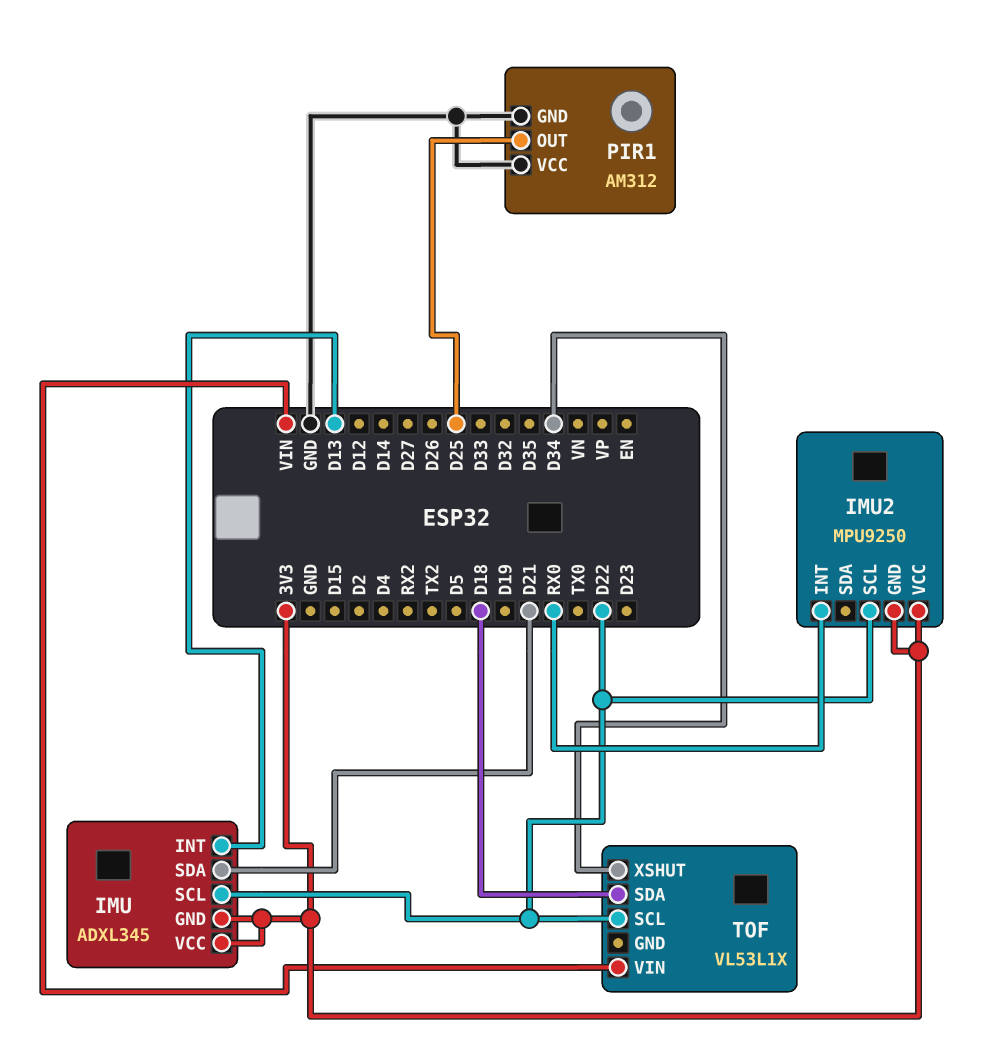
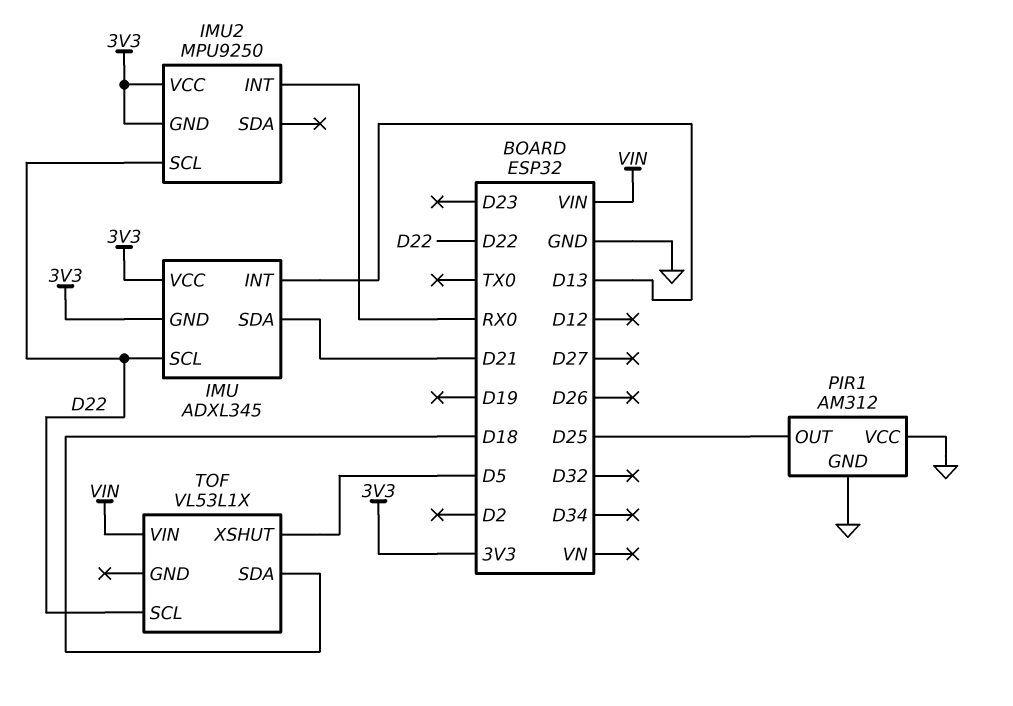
TOF pin XSHUT: D34 -> D5

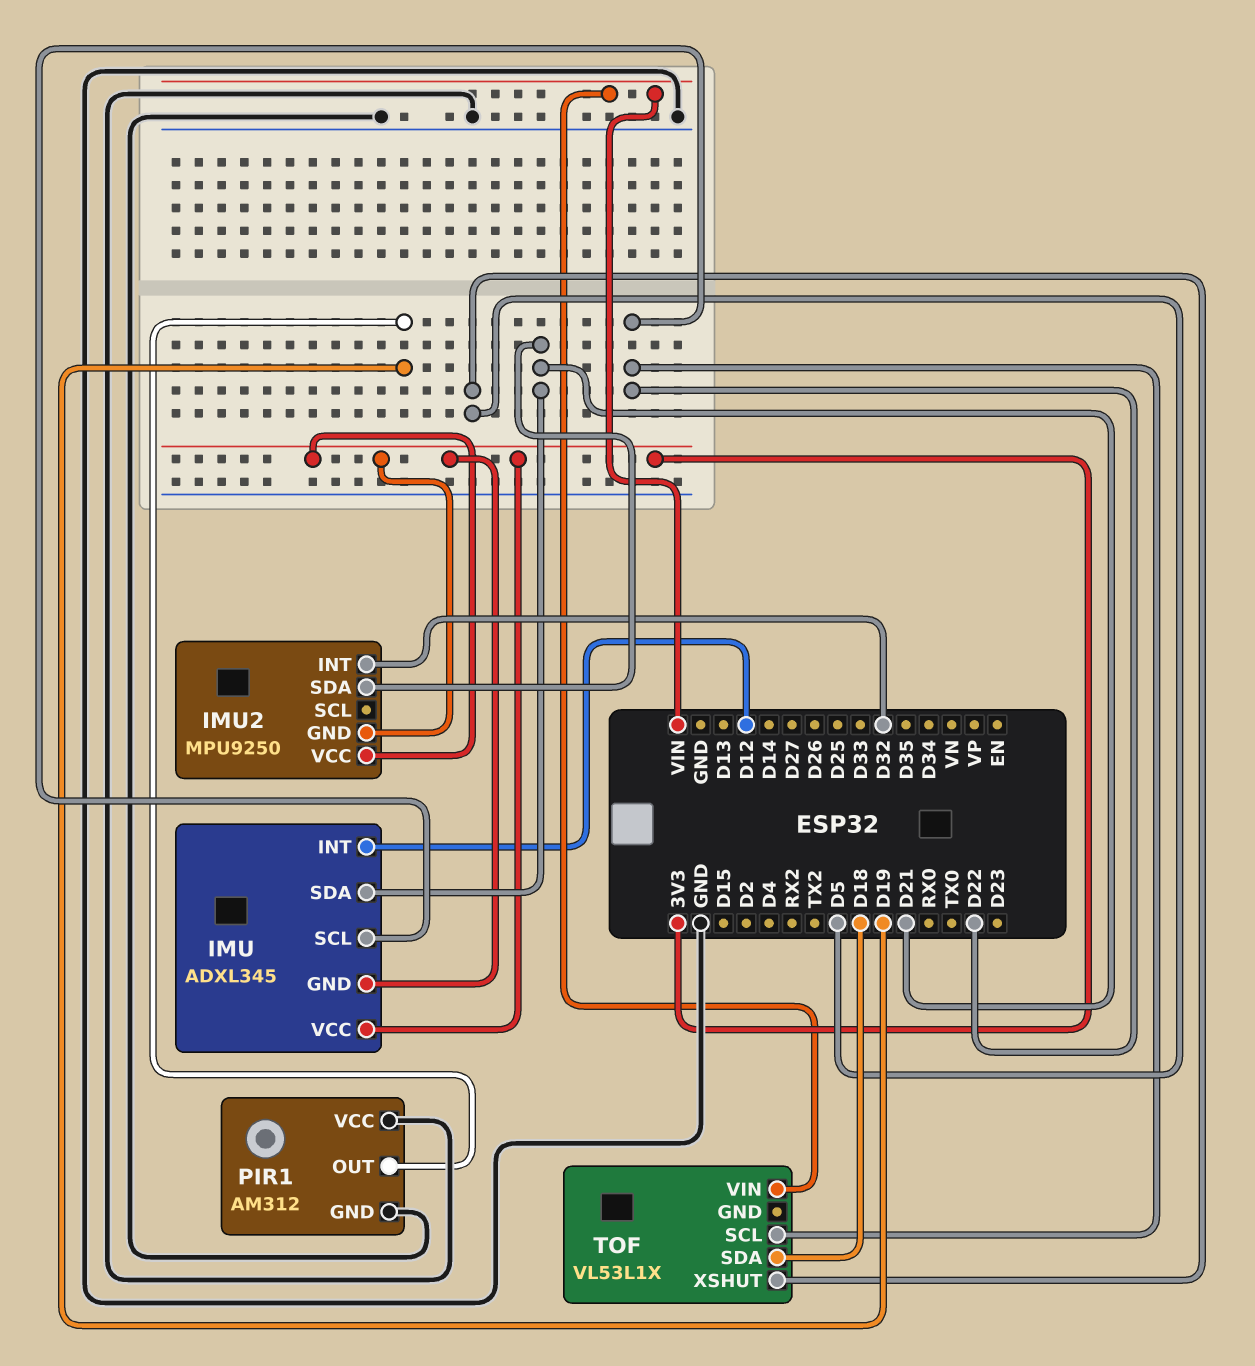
IMU pin INT: D13 -> D12
IMU2 pin INT: RX0 -> D32
IMU2 pin SCL: D22 -> none
IMU2 pin SDA: none -> D21
PIR1 pin OUT: D25 -> D19

